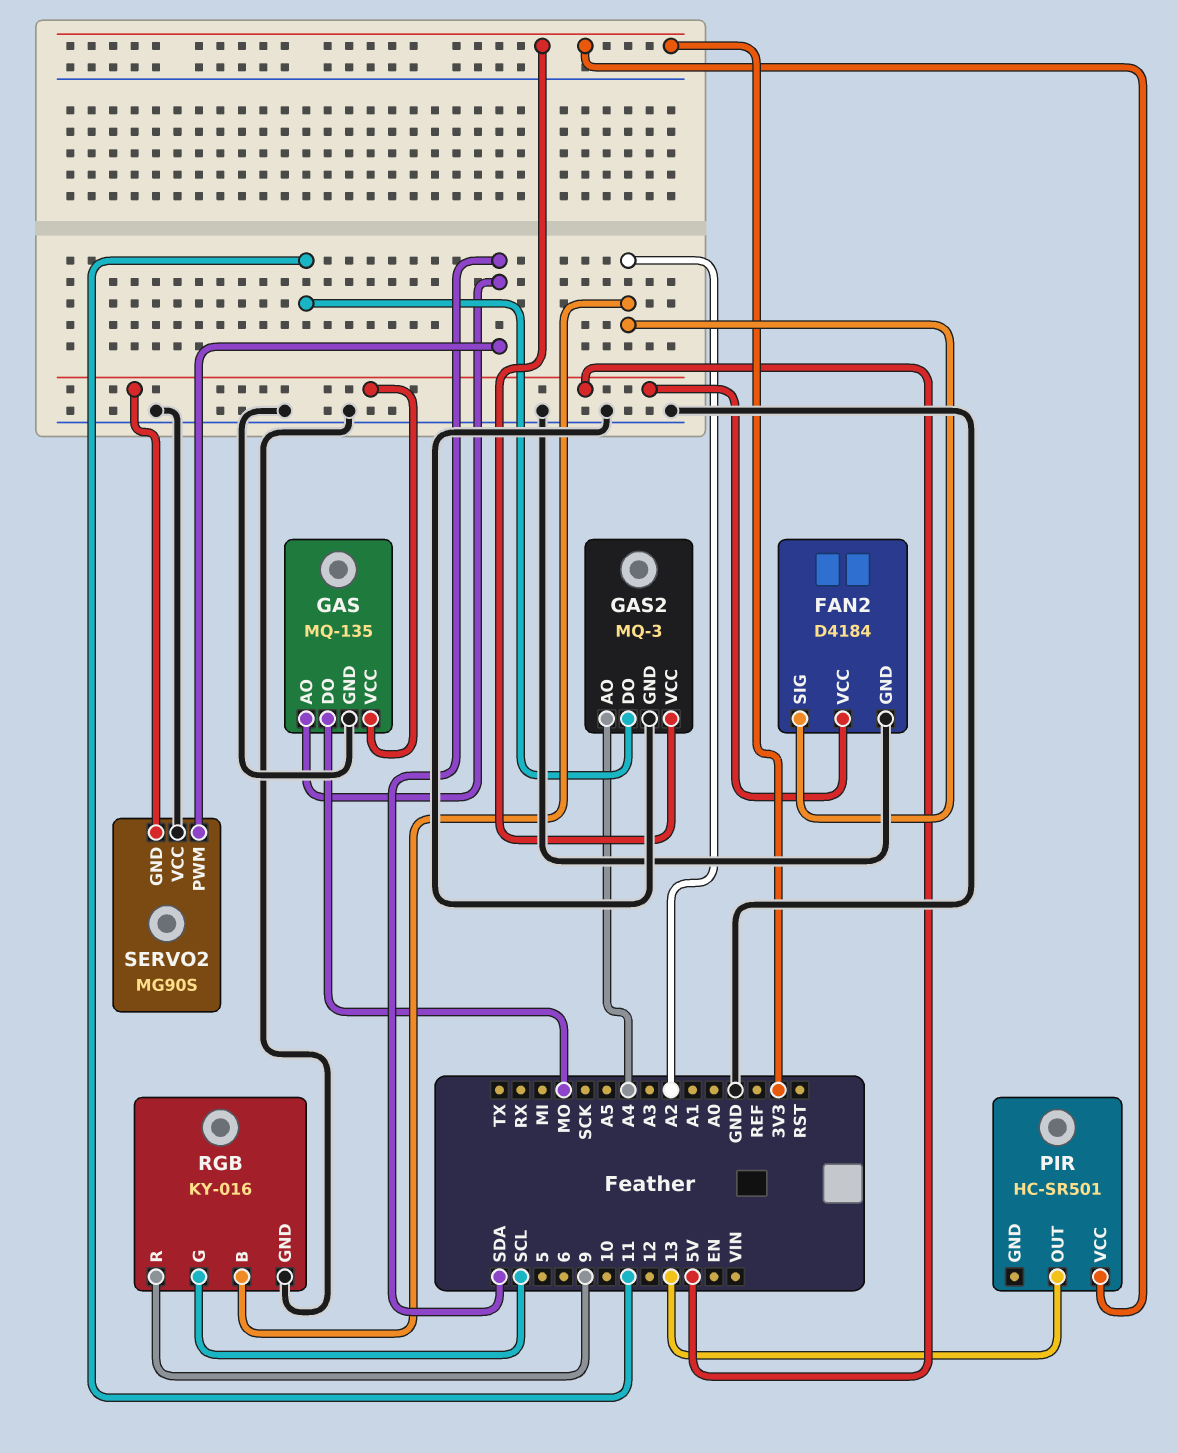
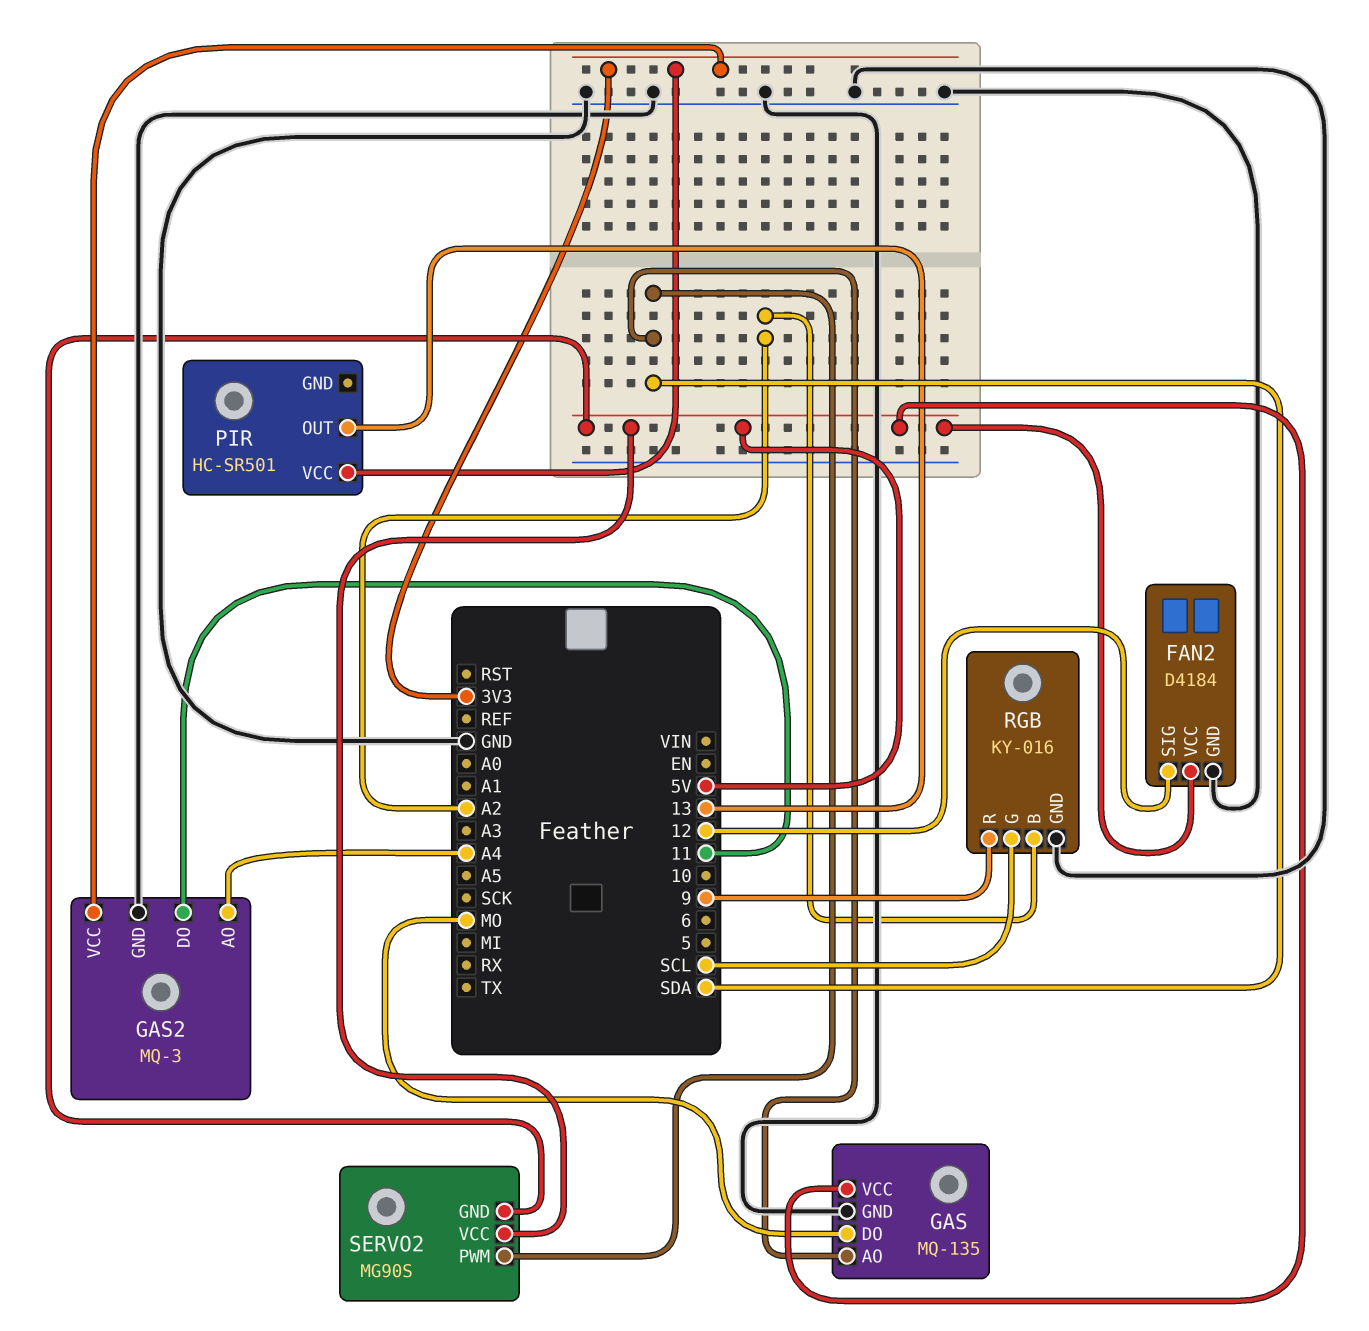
FAN2 pin SIG: A2 -> 12
SERVO2 pin VCC: GND -> 5V

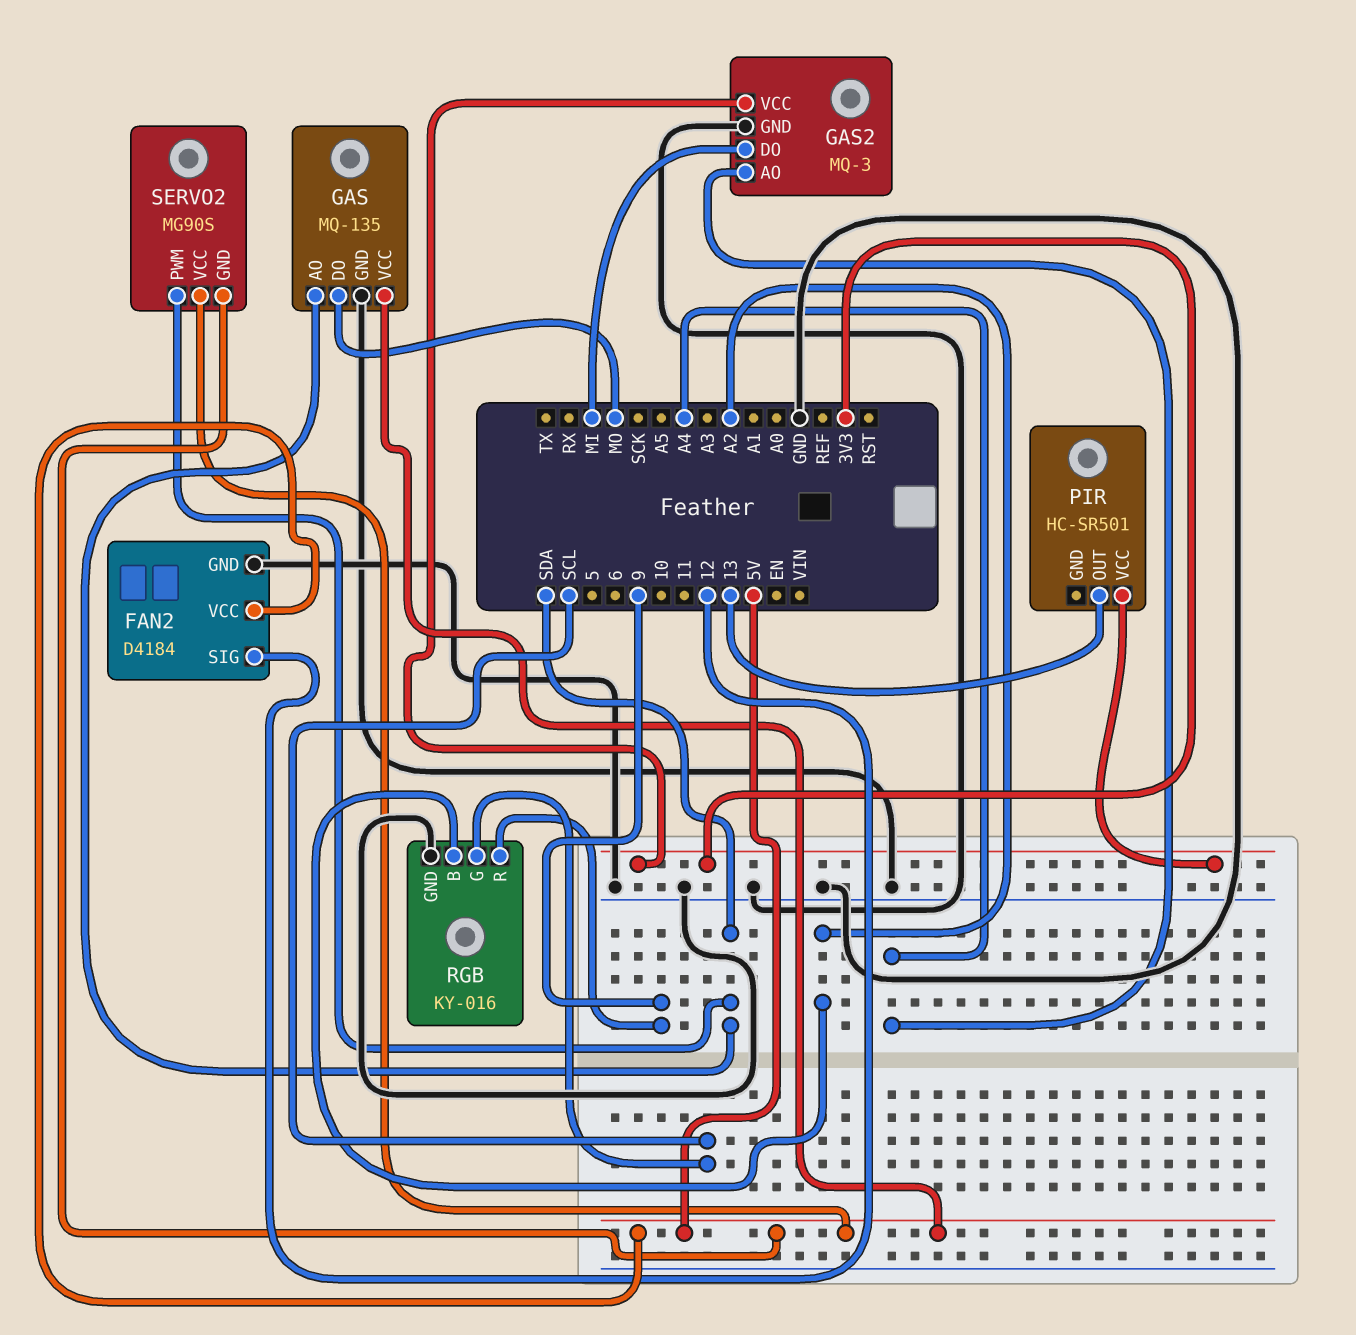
GAS2 pin DO: 11 -> MI

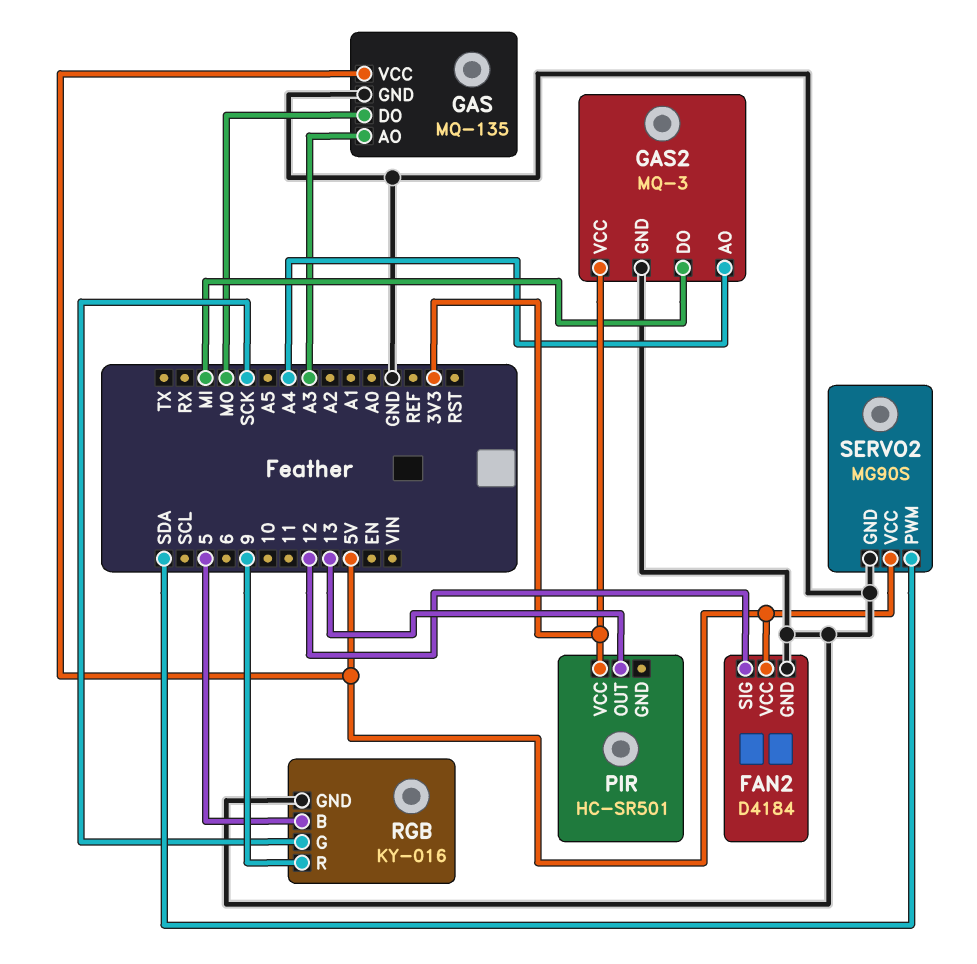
GAS pin AO: SDA -> A3
RGB pin B: A2 -> 5
RGB pin G: SCL -> SCK
SERVO2 pin GND: 5V -> GND

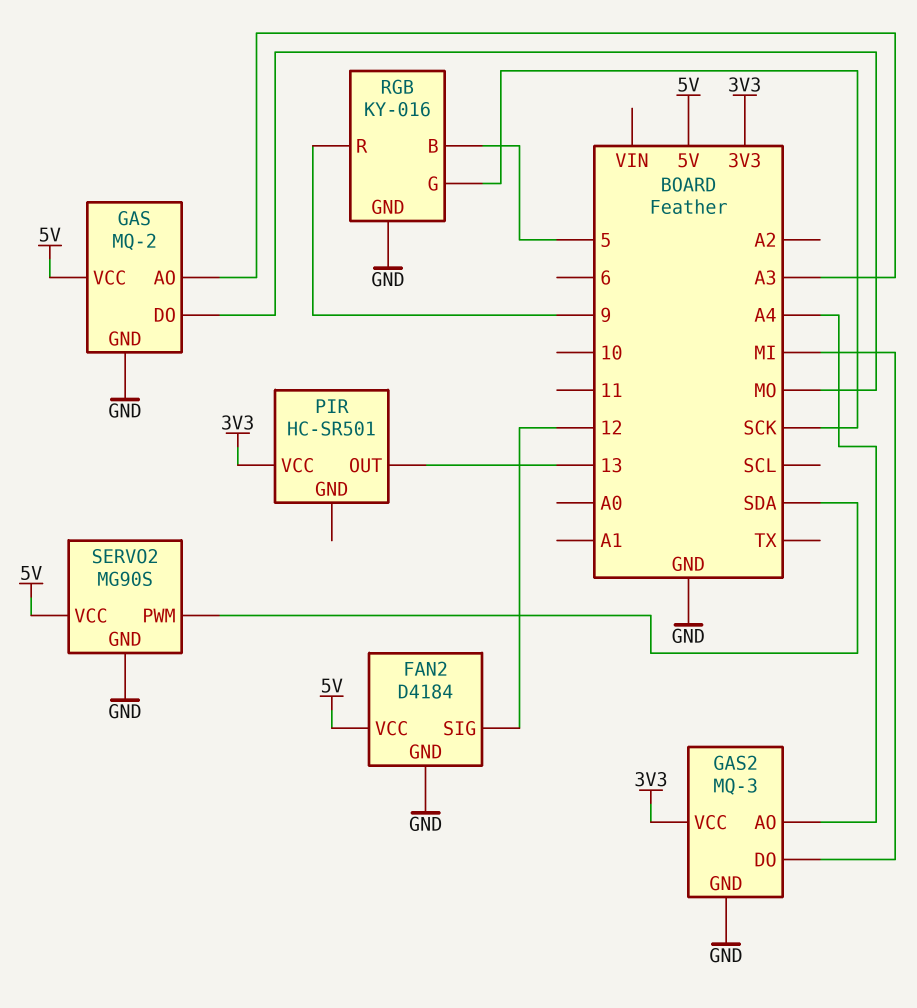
GAS: MQ-135 -> MQ-2

